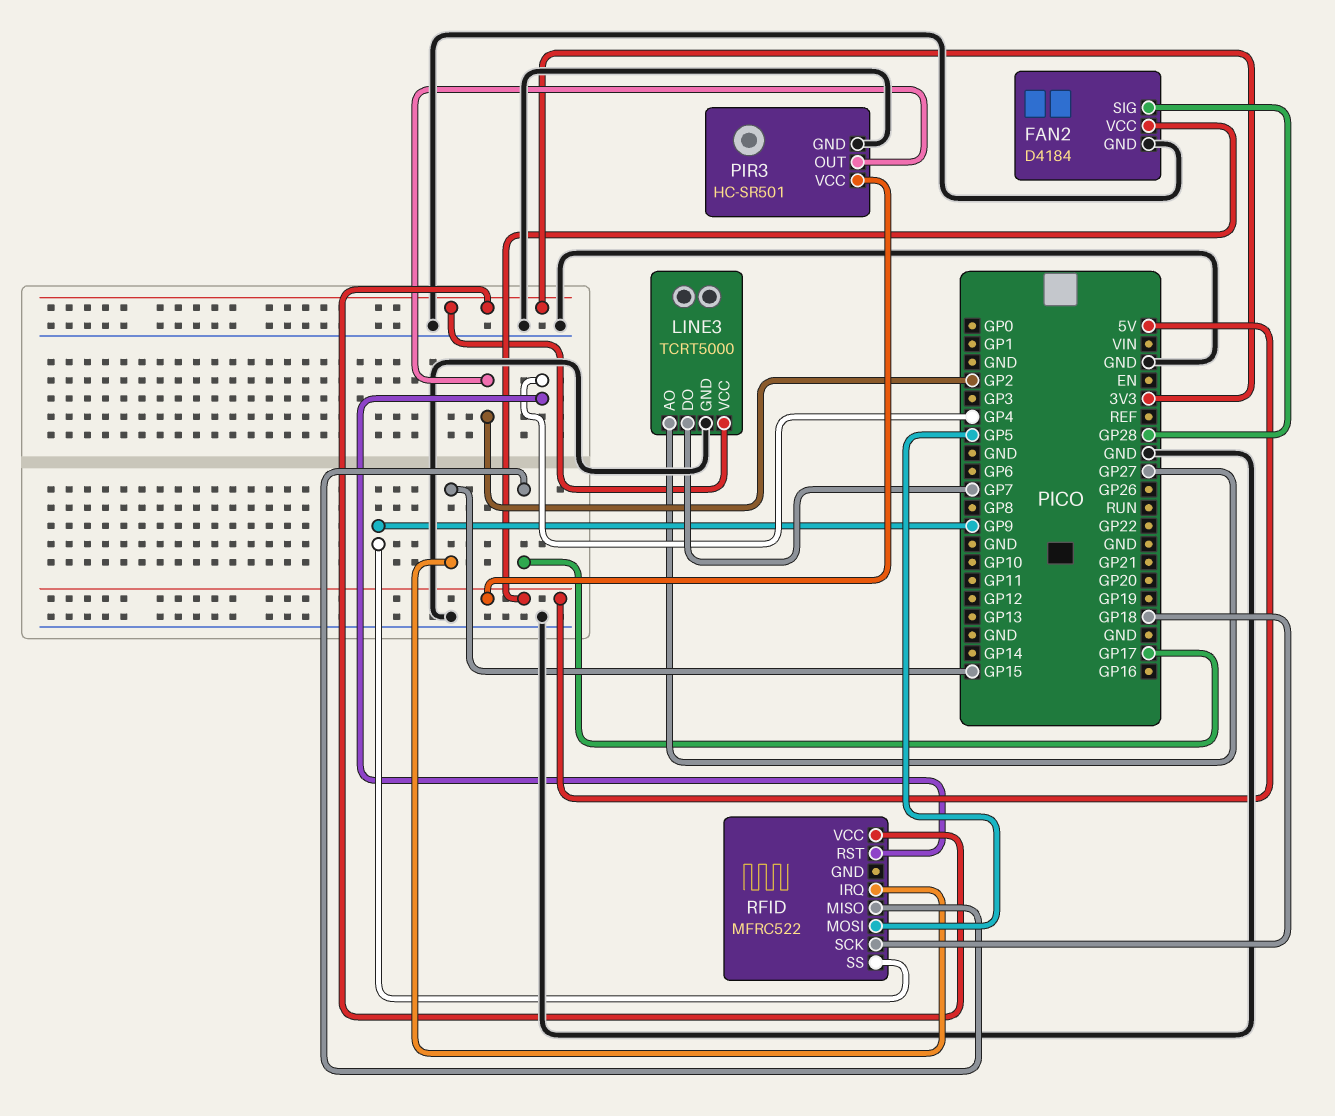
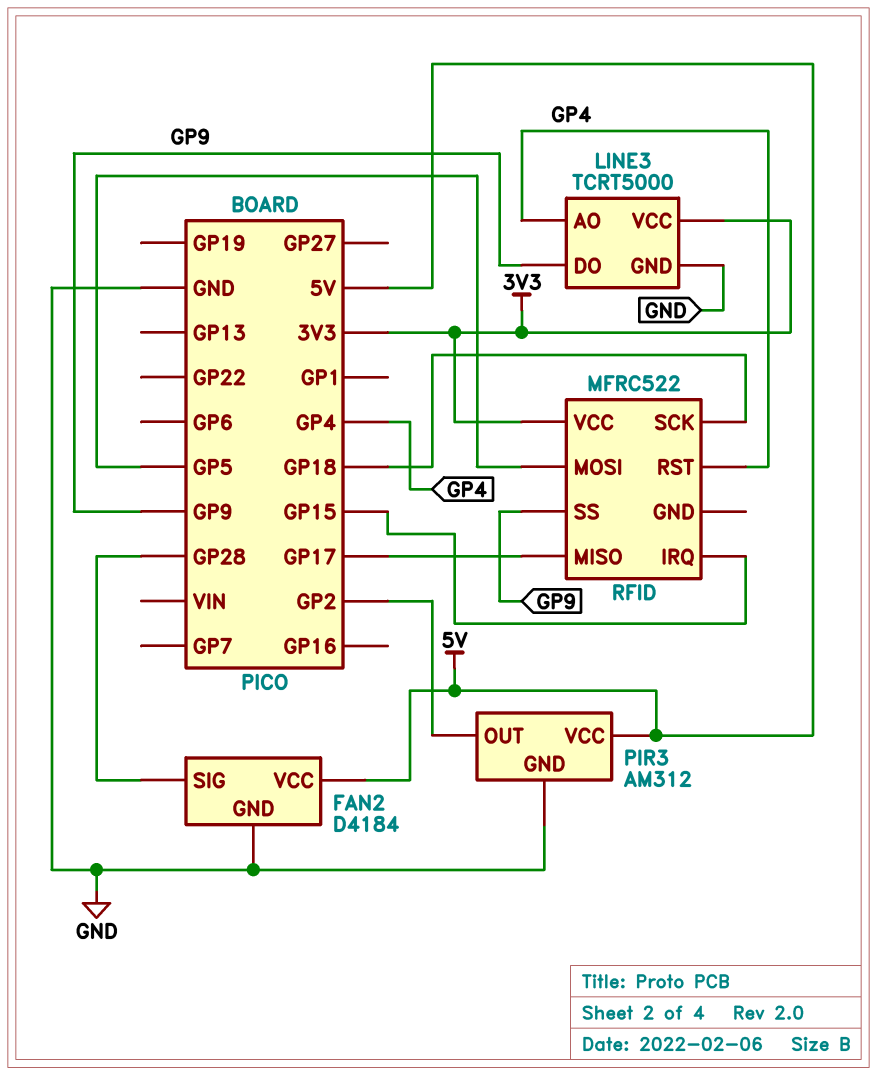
LINE3 pin AO: GP27 -> GP4
LINE3 pin DO: GP7 -> GP9
PIR3: HC-SR501 -> AM312

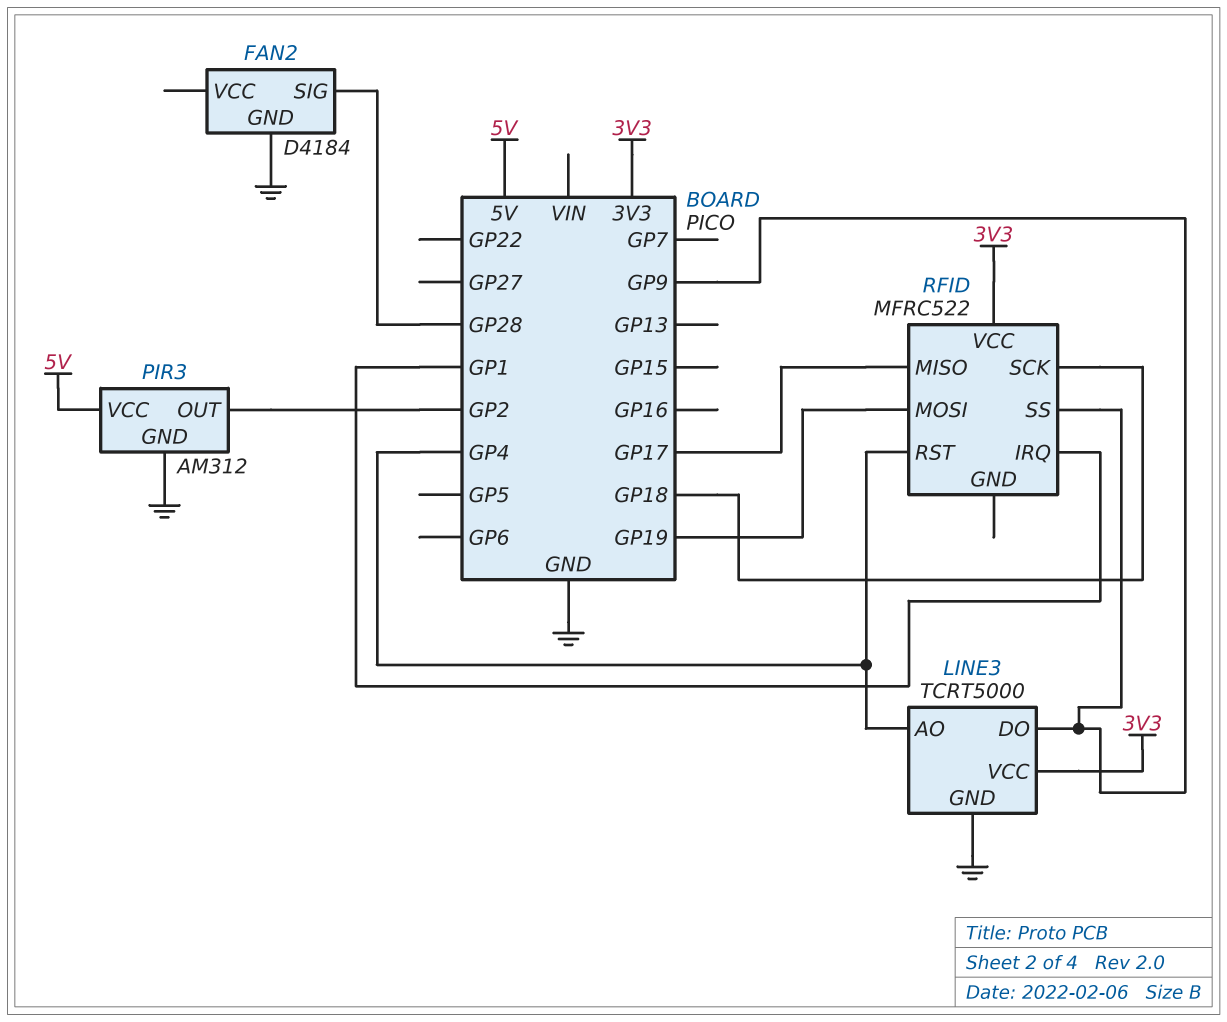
FAN2 pin VCC: 5V -> none
RFID pin IRQ: GP15 -> GP1
RFID pin MOSI: GP5 -> GP19

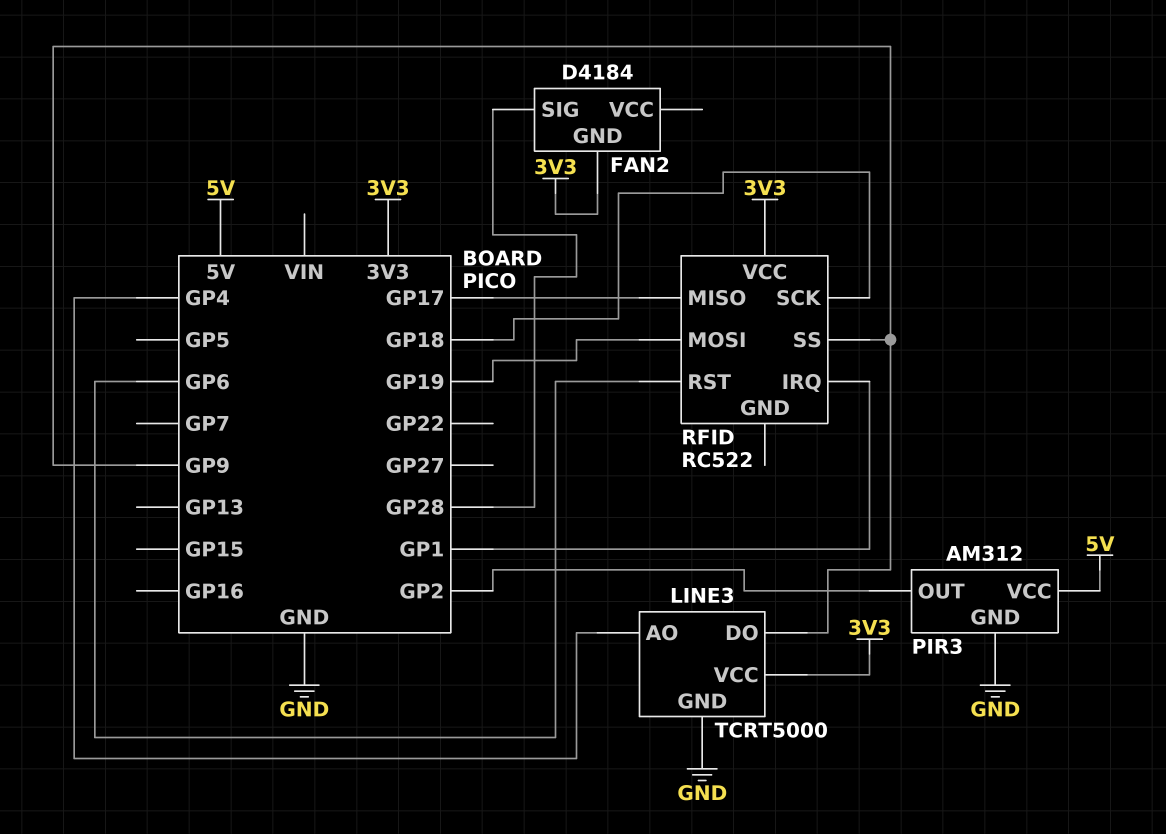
FAN2 pin GND: GND -> 3V3
RFID: MFRC522 -> RC522
RFID pin RST: GP4 -> GP6

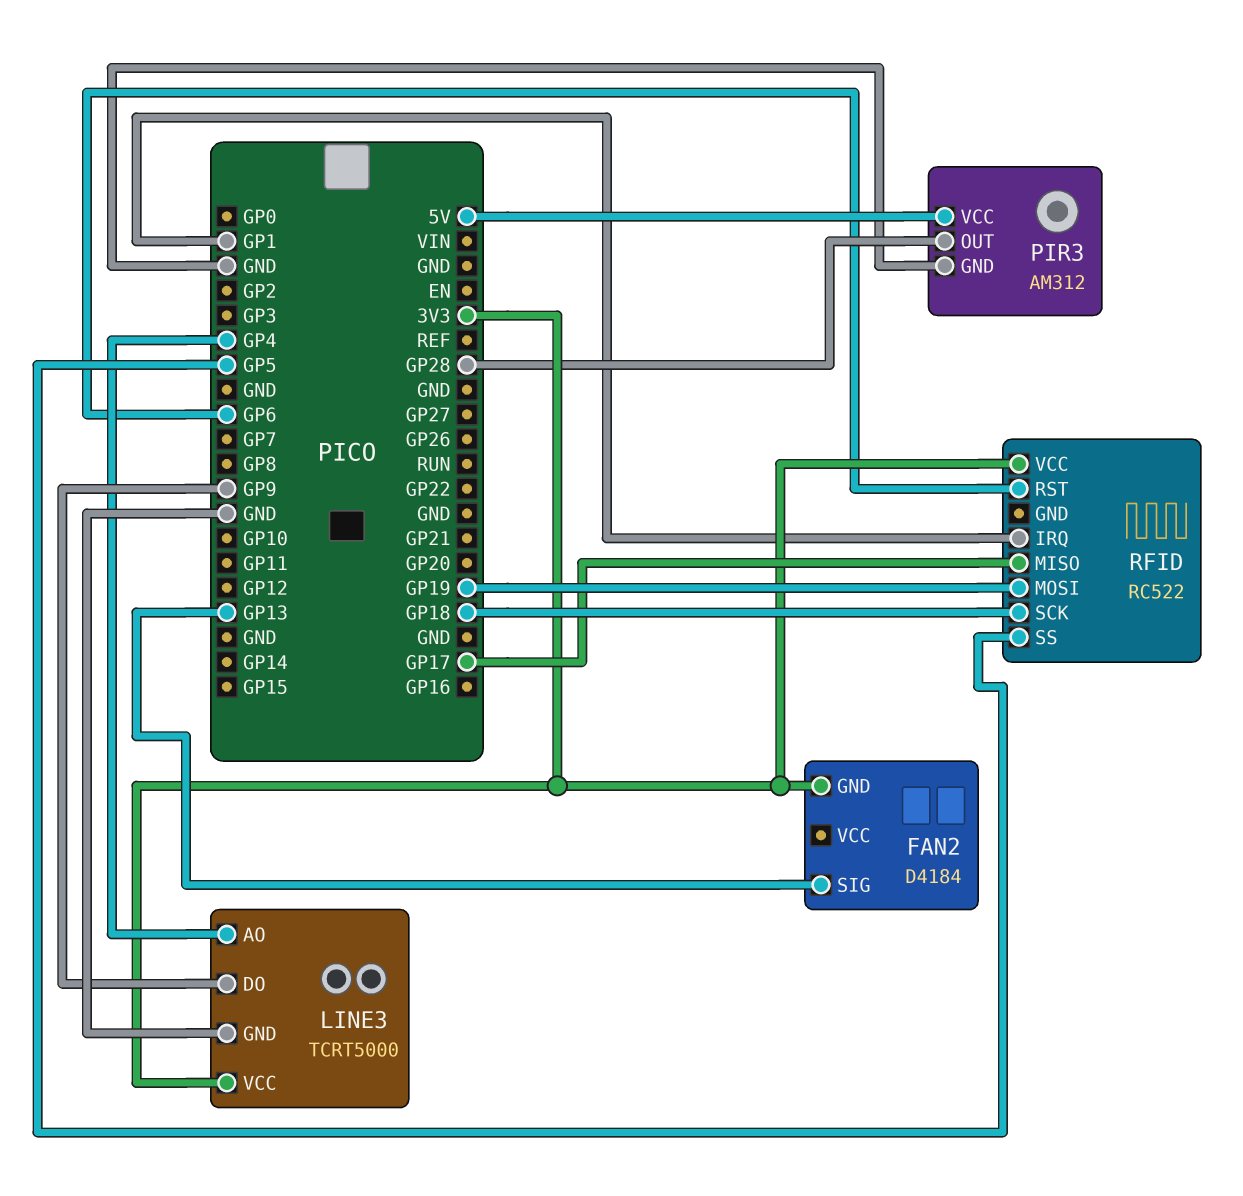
FAN2 pin SIG: GP28 -> GP13
PIR3 pin OUT: GP2 -> GP28
RFID pin SS: GP9 -> GP5

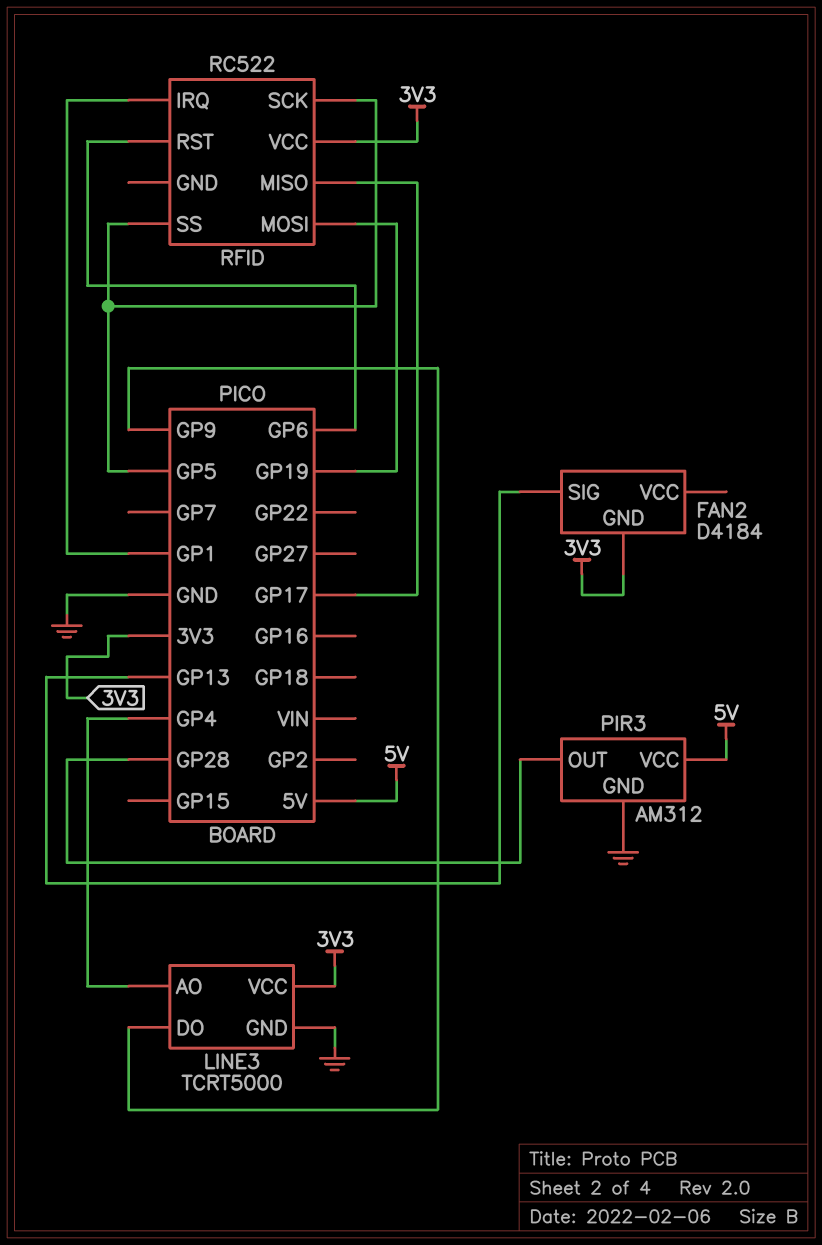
RFID pin SCK: GP18 -> GP5

